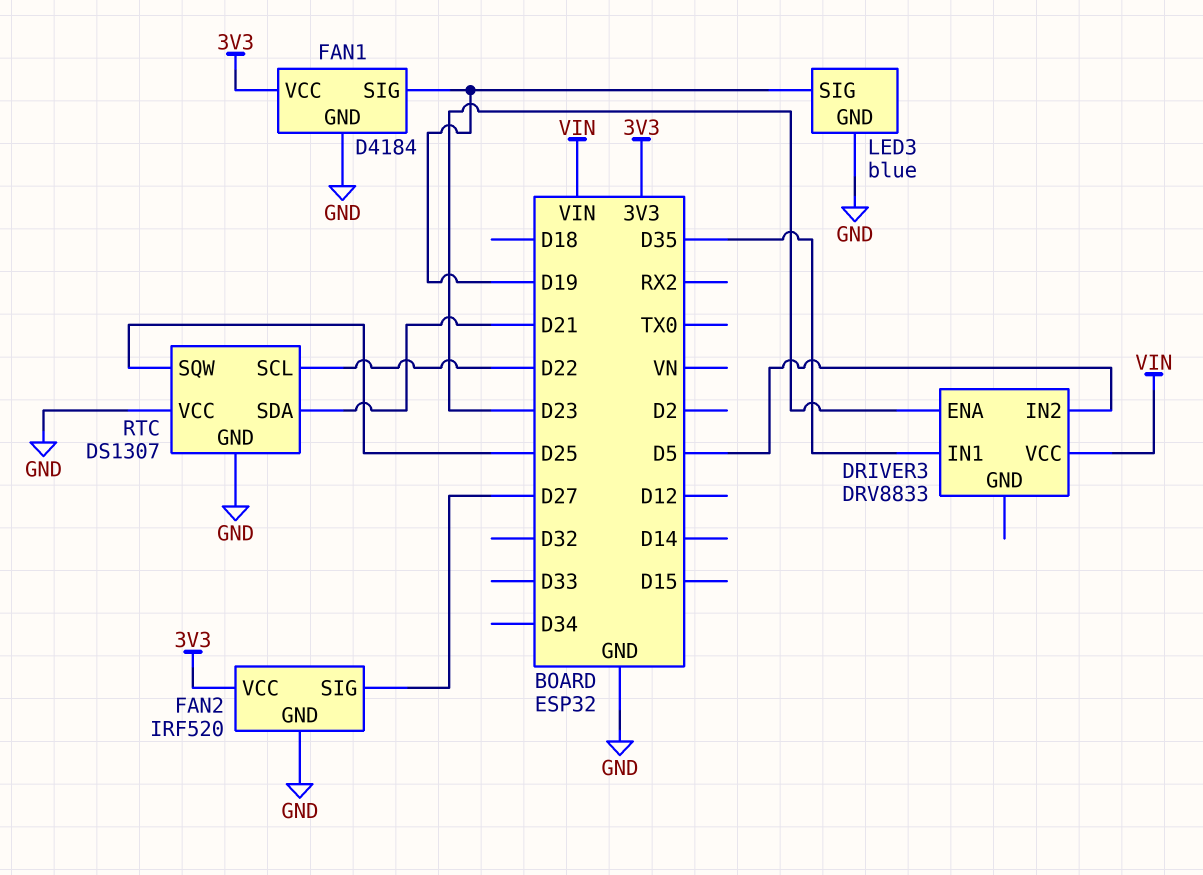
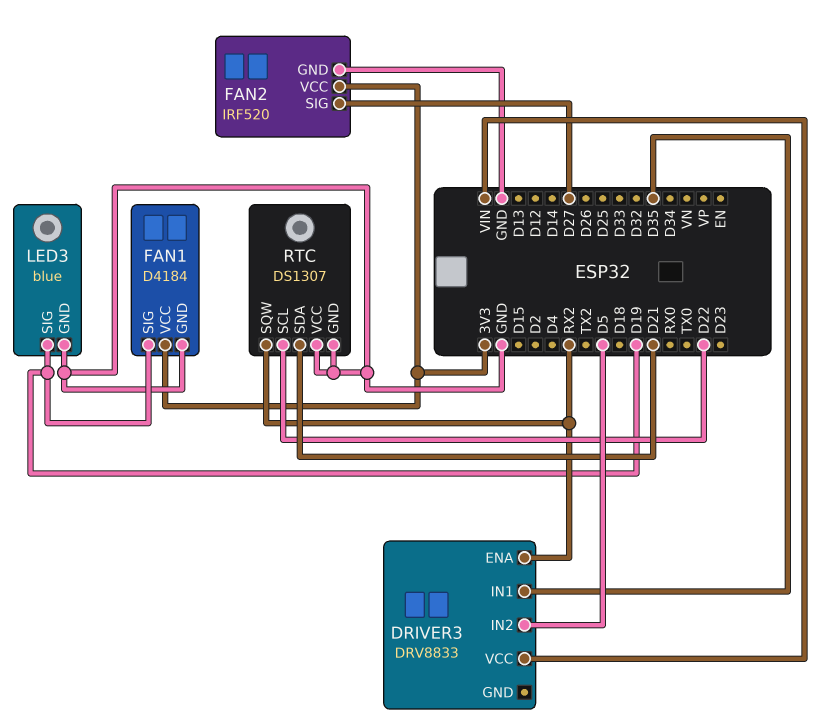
DRIVER3 pin ENA: D23 -> RX2
RTC pin SQW: D25 -> RX2

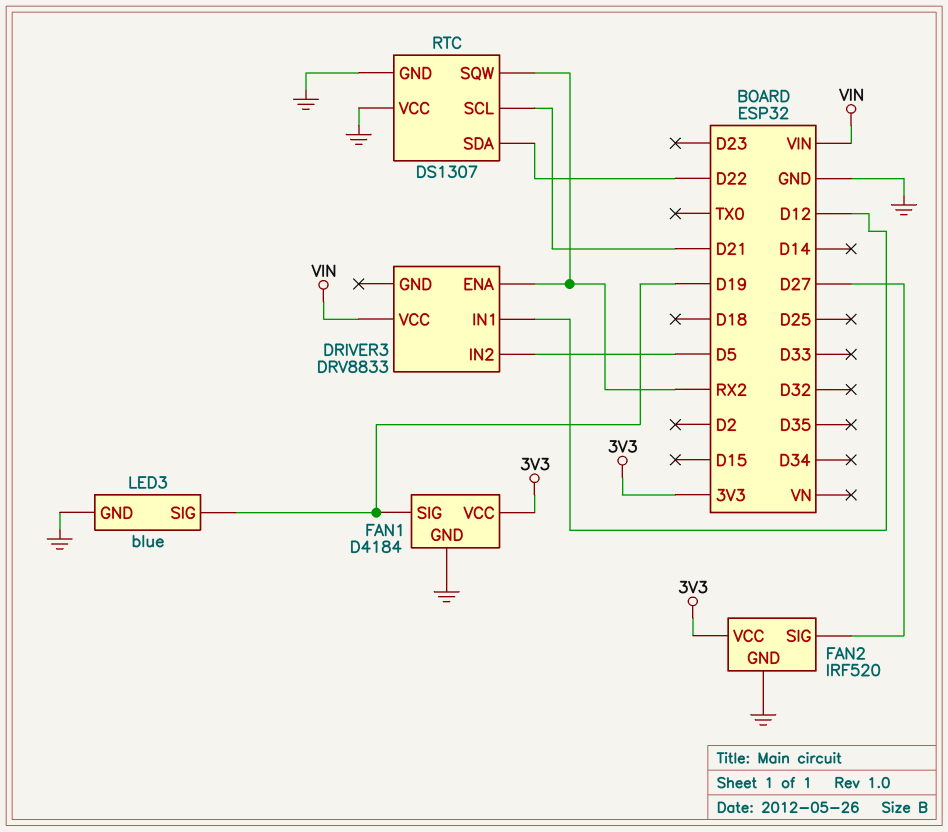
DRIVER3 pin IN1: D35 -> D12
RTC pin SCL: D22 -> D21
RTC pin SDA: D21 -> D22

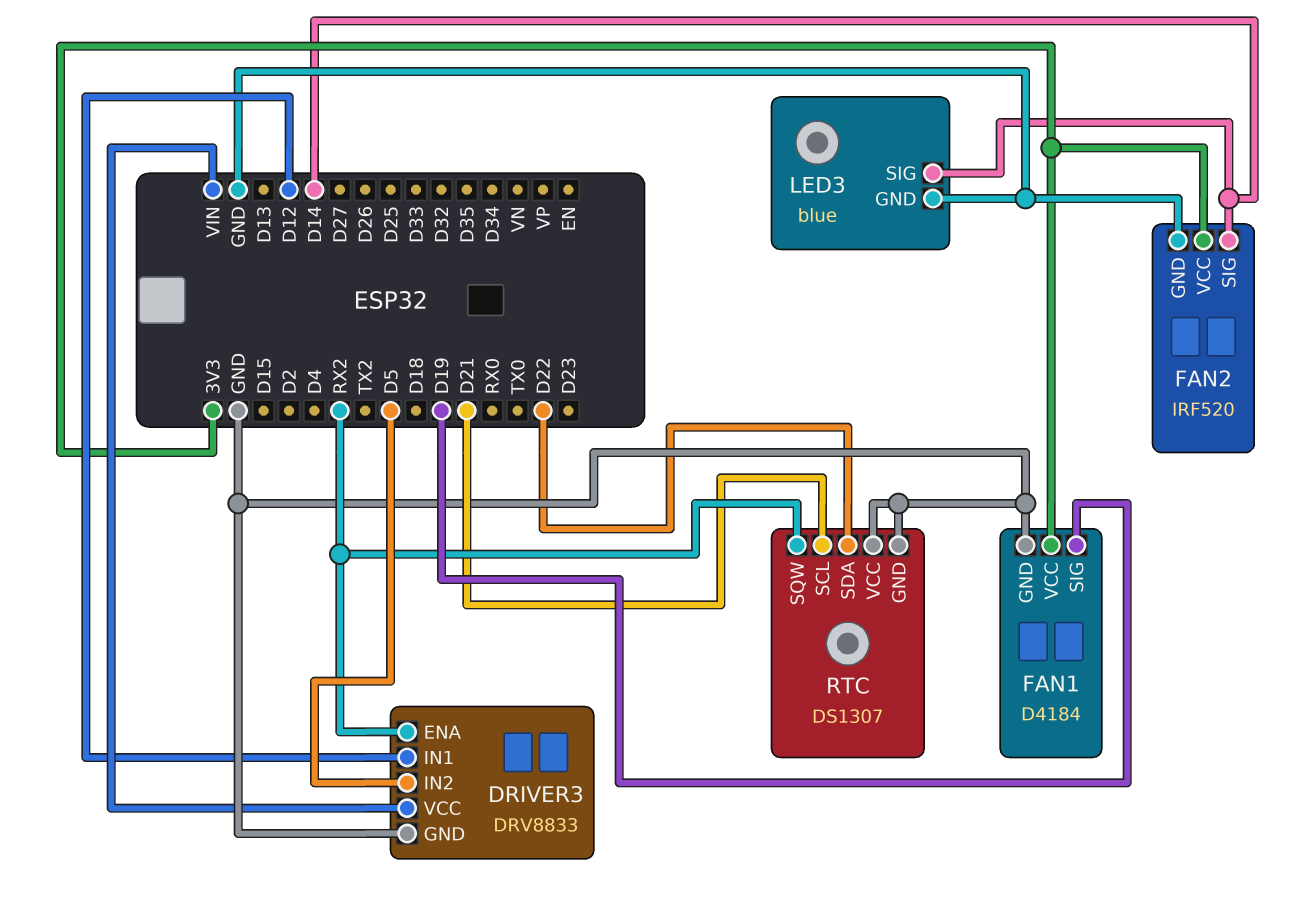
DRIVER3 pin GND: none -> GND
FAN2 pin SIG: D27 -> D14
LED3 pin SIG: D19 -> D14

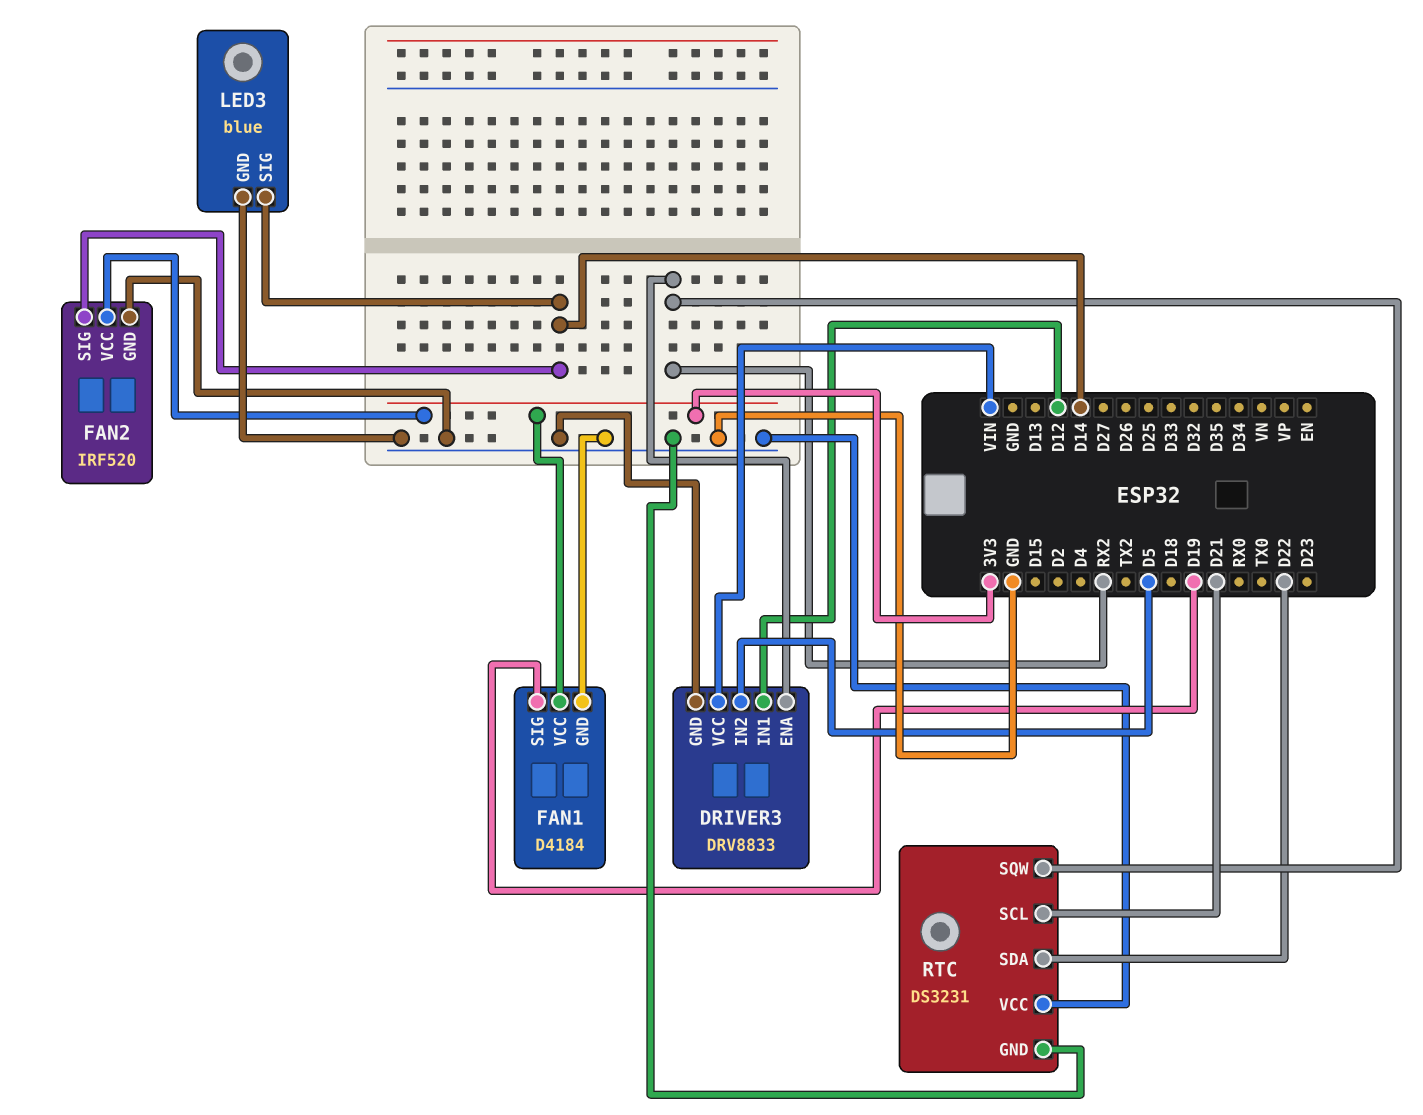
RTC: DS1307 -> DS3231

